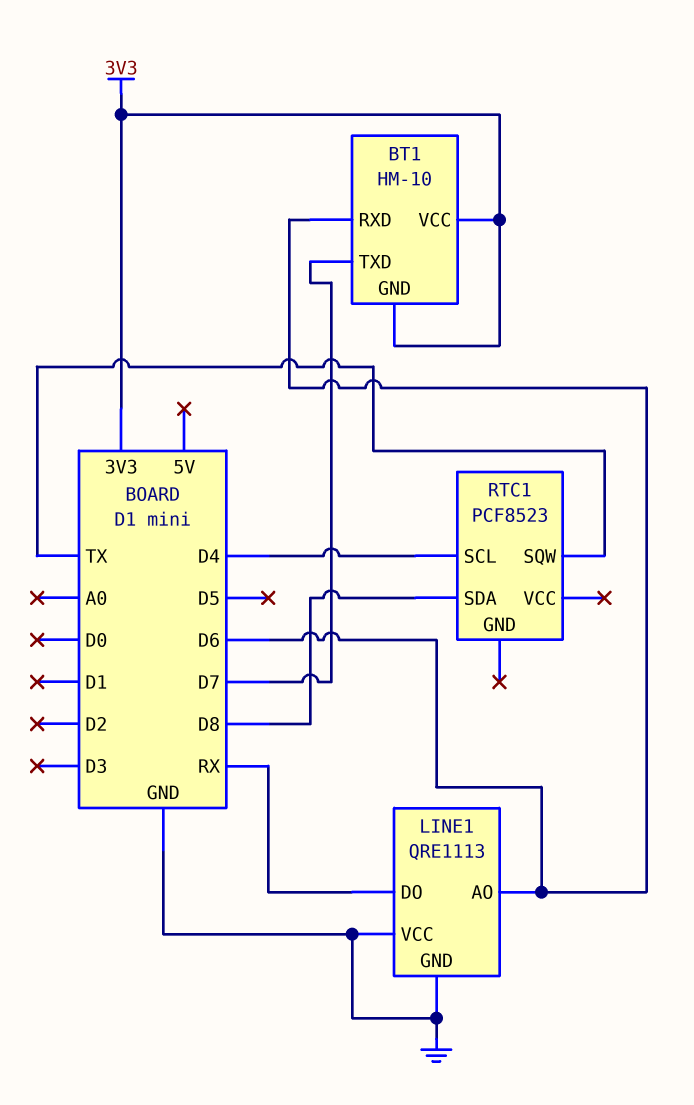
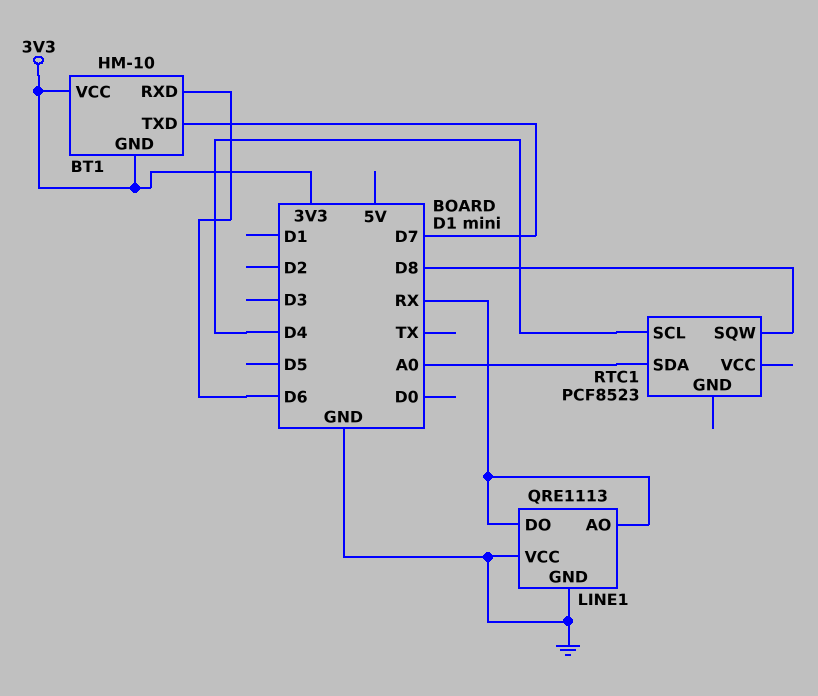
LINE1 pin AO: D6 -> RX
RTC1 pin SDA: D8 -> A0
RTC1 pin SQW: TX -> D8

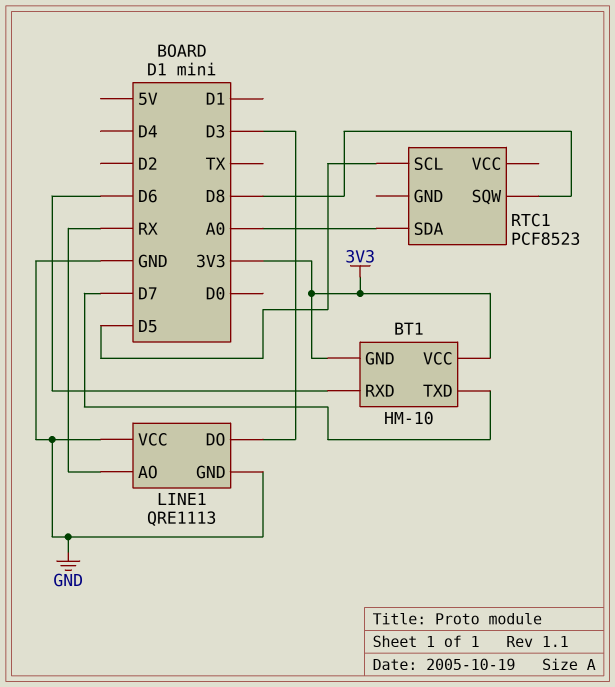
LINE1 pin DO: RX -> D3
RTC1 pin SCL: D4 -> D5

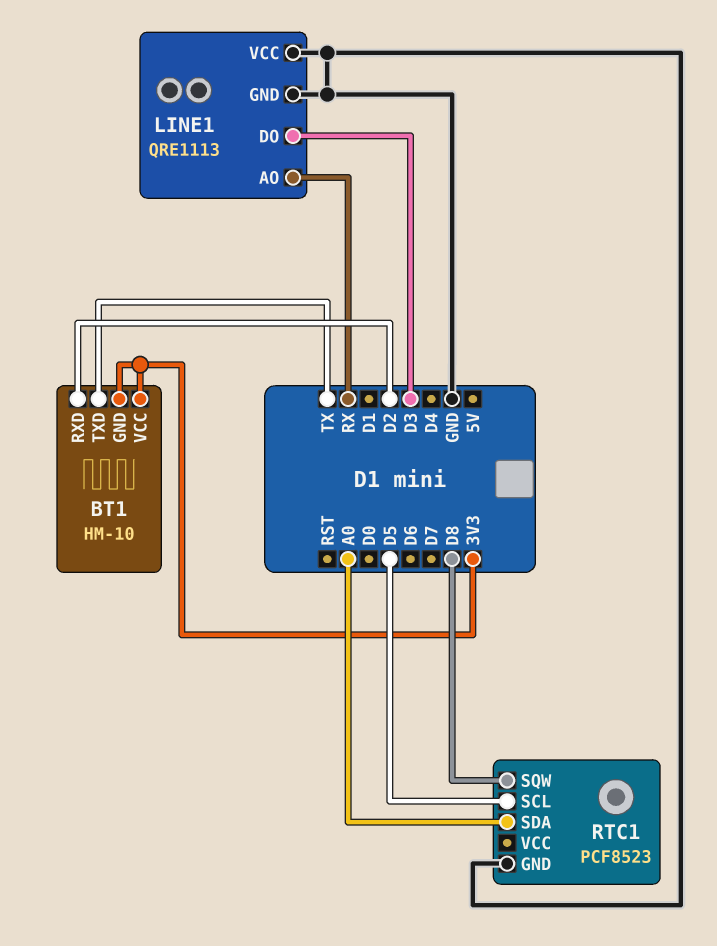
BT1 pin RXD: D6 -> D2
BT1 pin TXD: D7 -> TX
RTC1 pin GND: none -> GND

